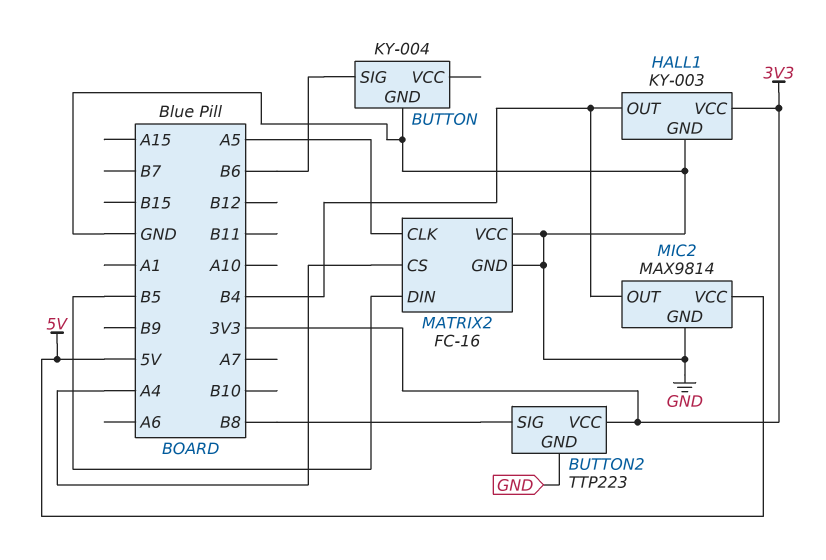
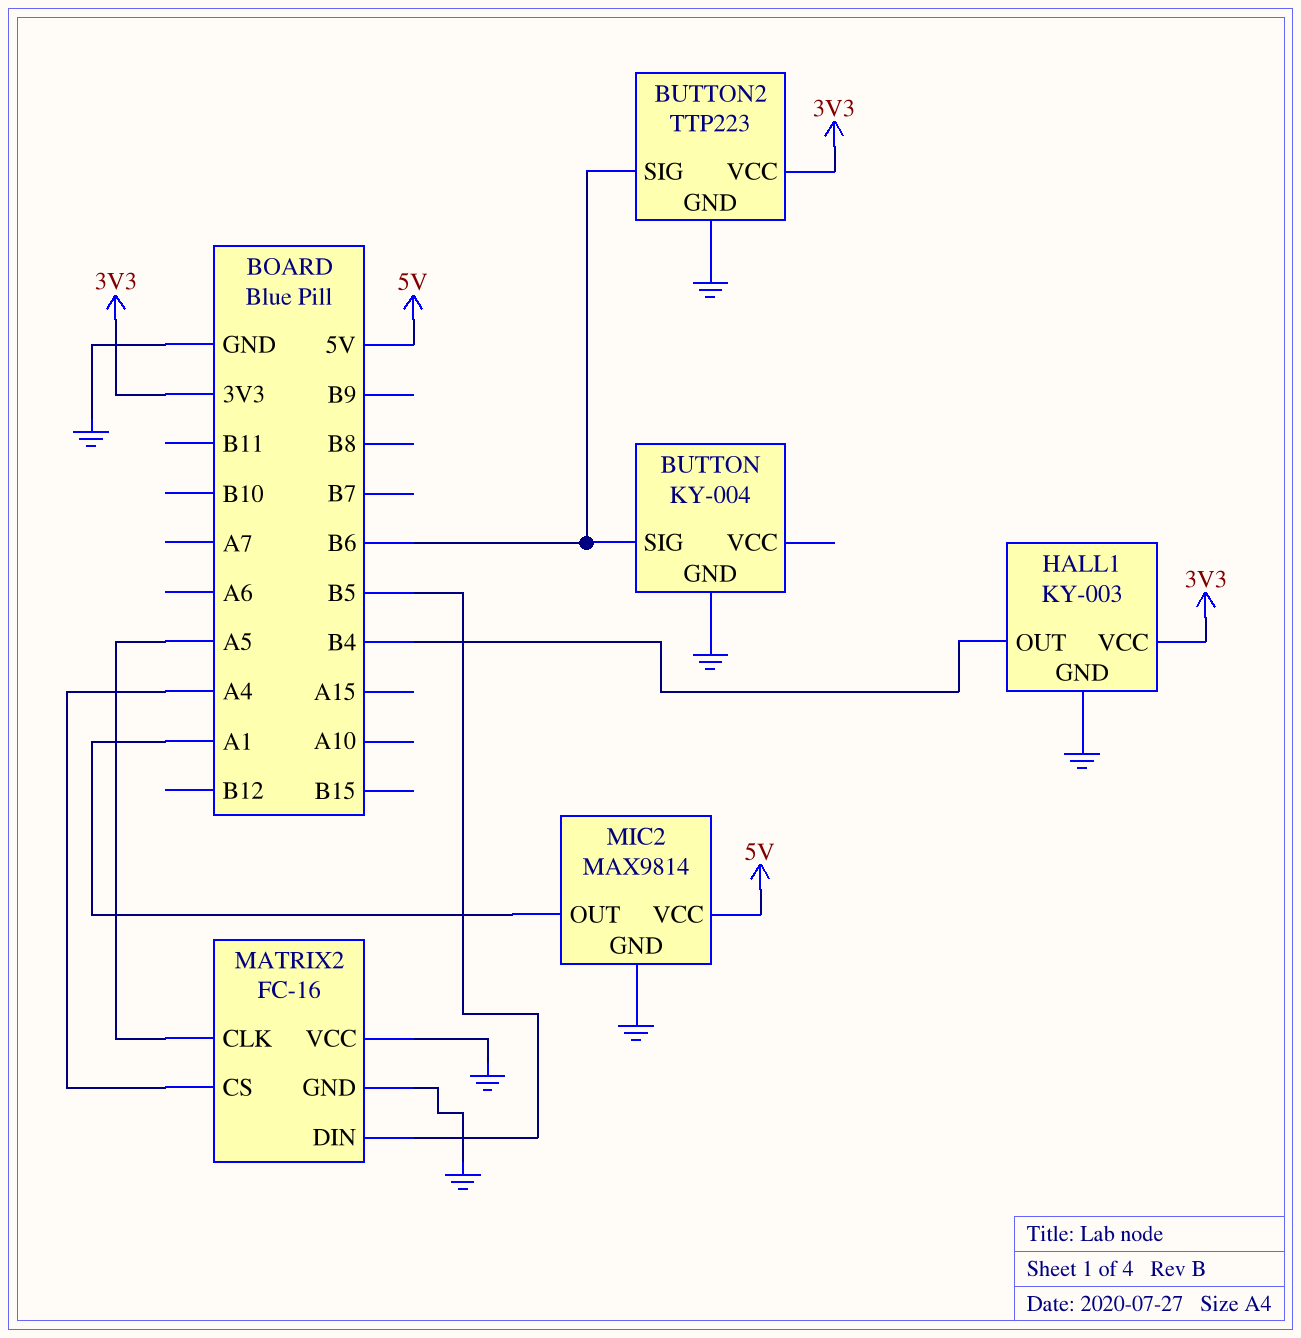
BUTTON2 pin SIG: B8 -> B6
MIC2 pin OUT: B4 -> A1

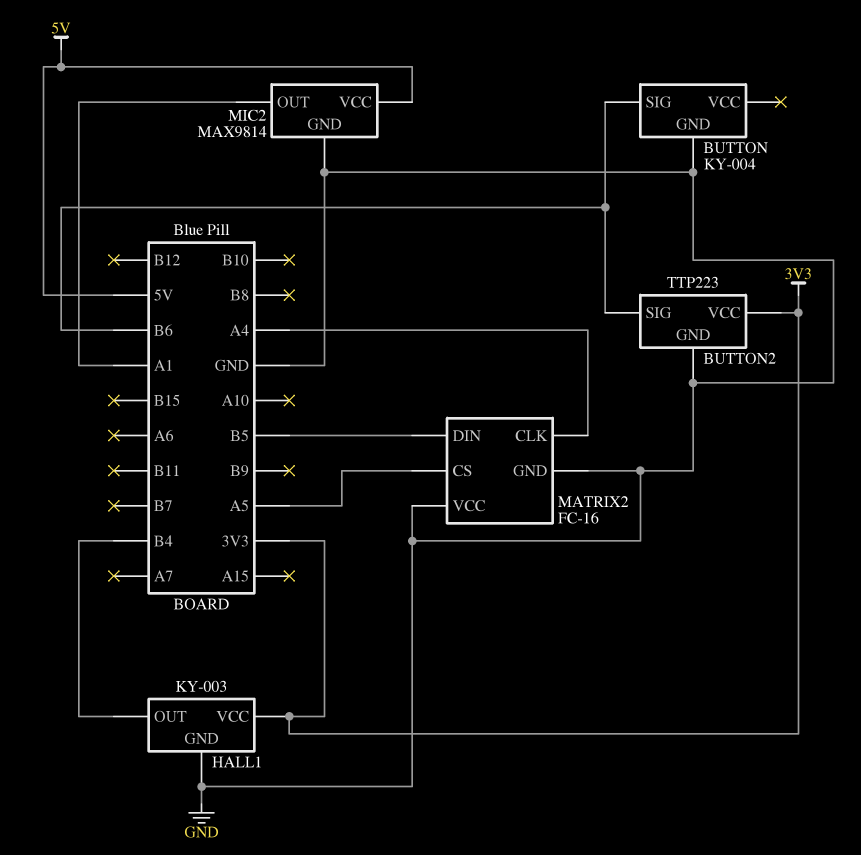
MATRIX2 pin CLK: A5 -> A4
MATRIX2 pin CS: A4 -> A5

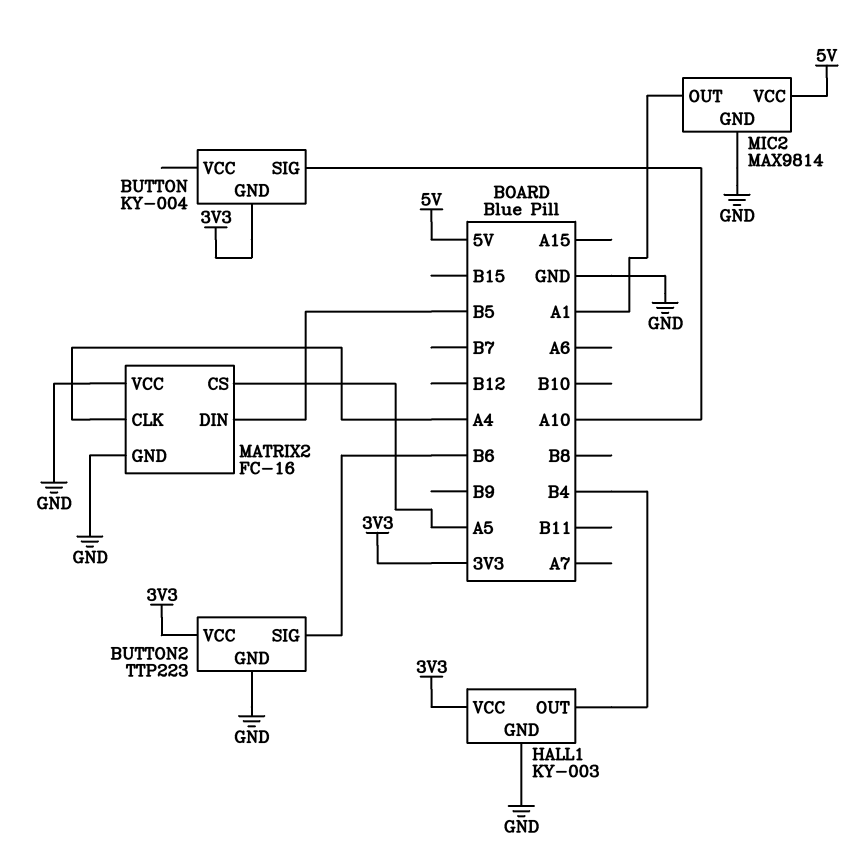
BUTTON pin GND: GND -> 3V3
BUTTON pin SIG: B6 -> A10

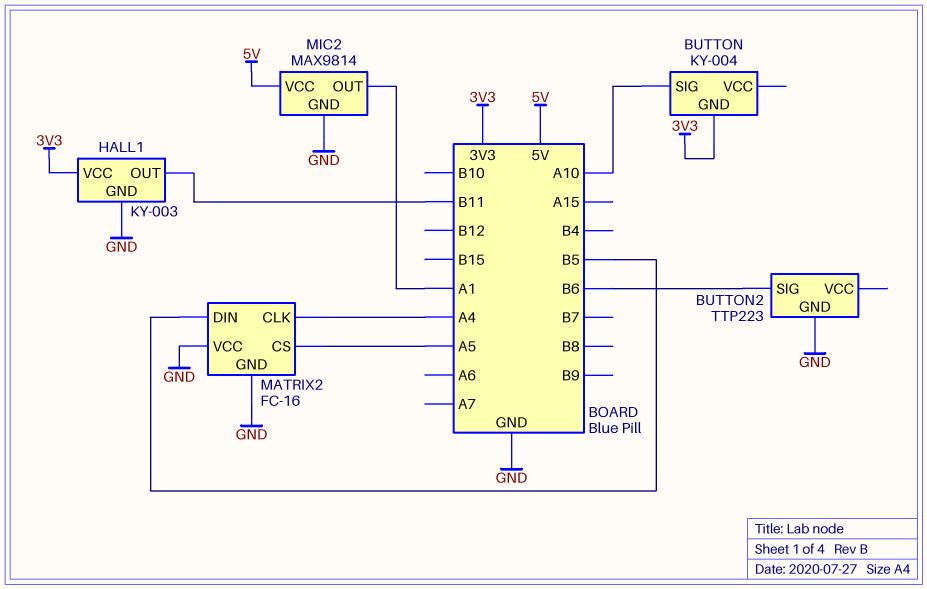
BUTTON2 pin VCC: 3V3 -> none
HALL1 pin OUT: B4 -> B11

